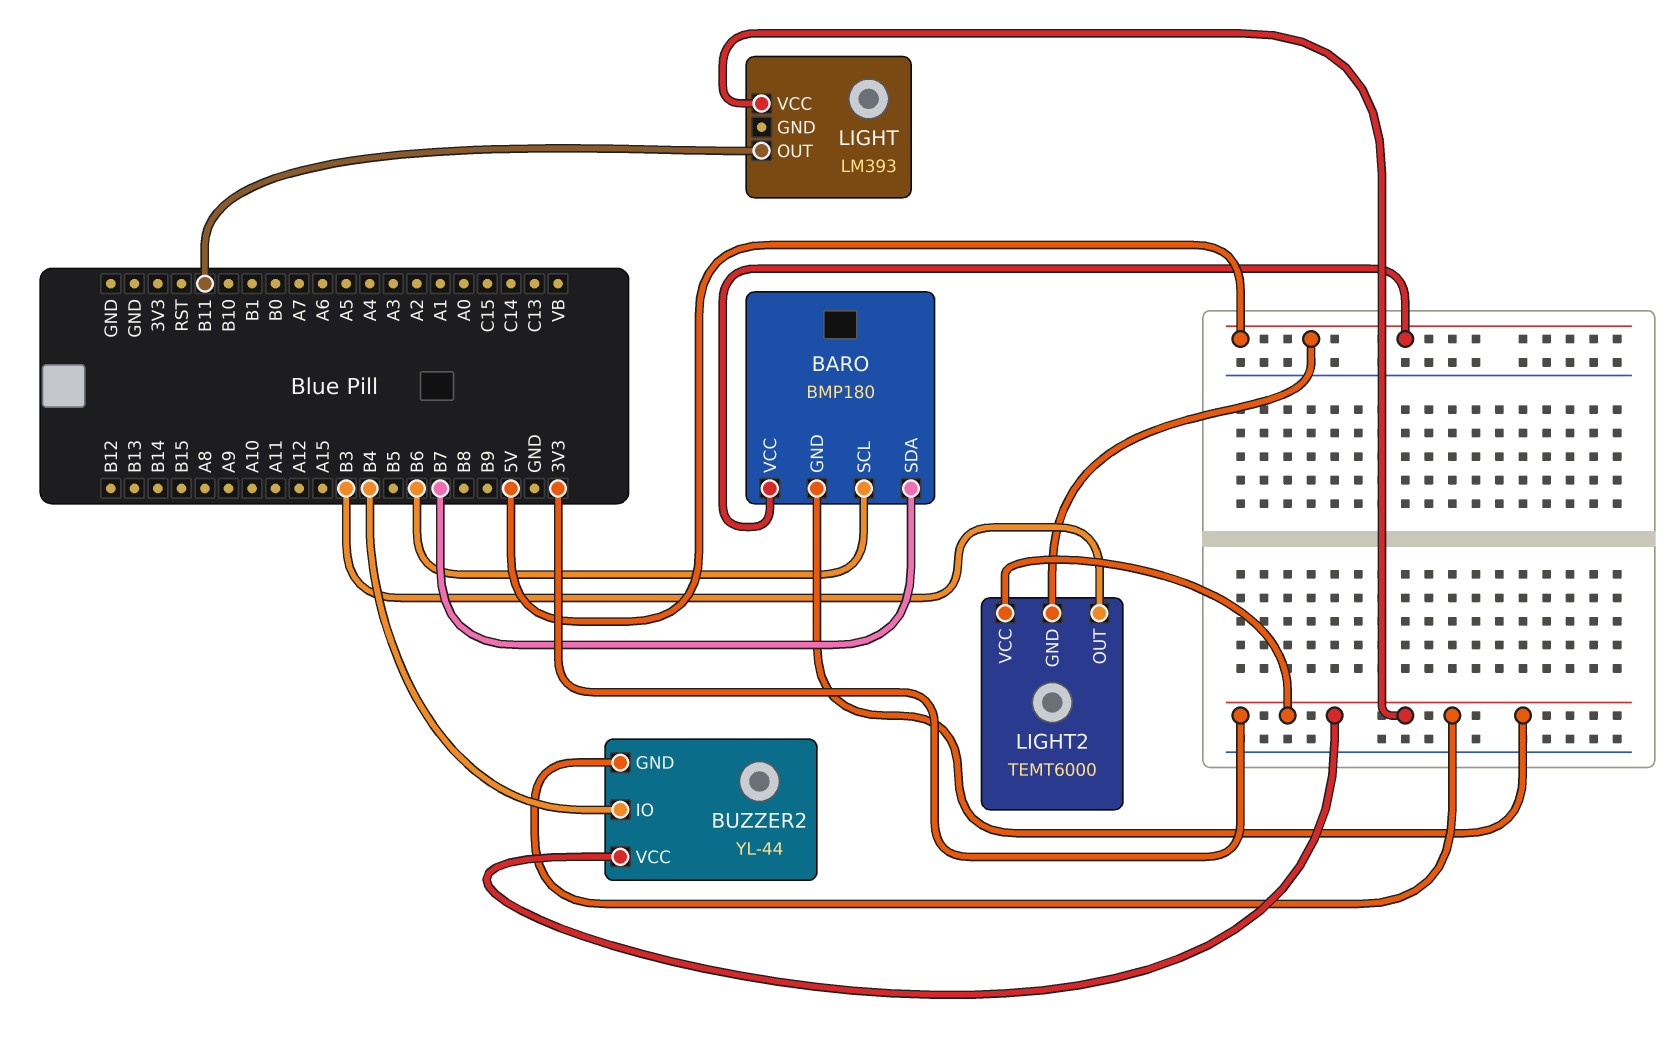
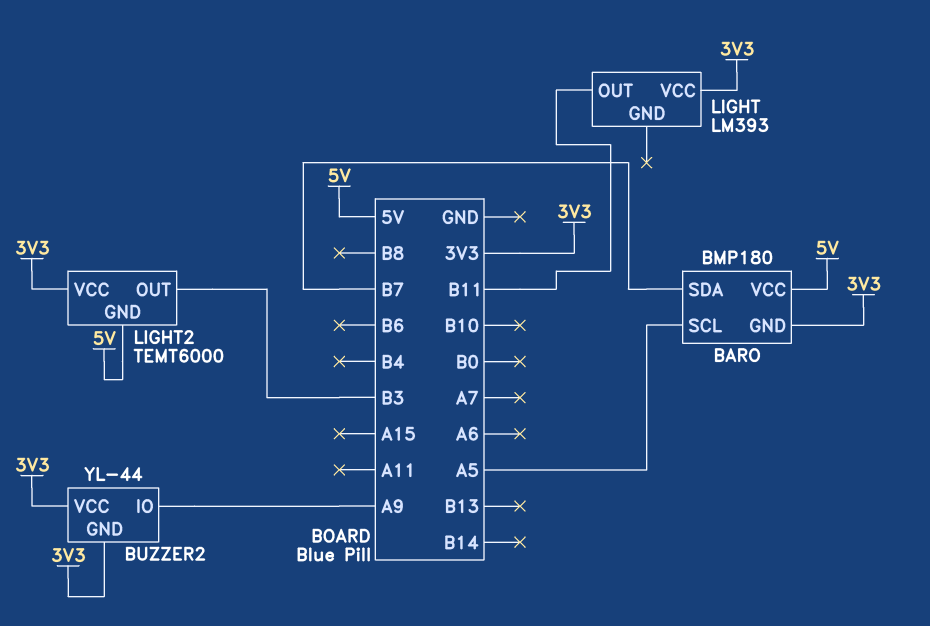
BARO pin SCL: B6 -> A5
BUZZER2 pin IO: B4 -> A9

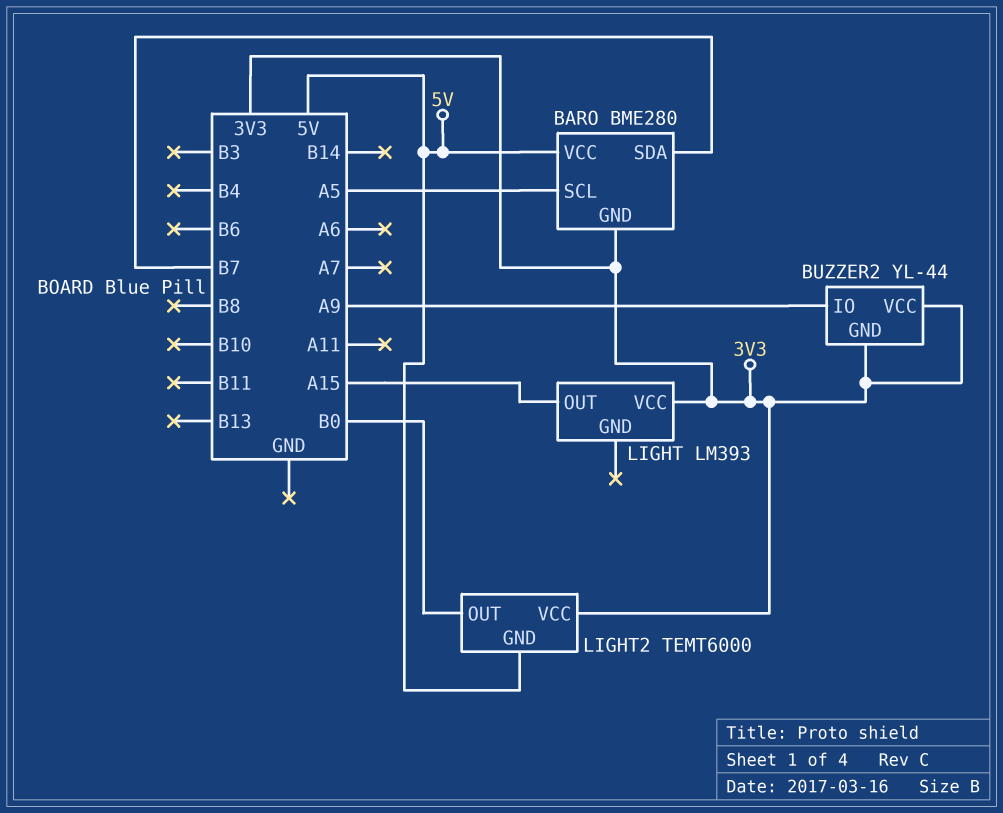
BARO: BMP180 -> BME280
LIGHT pin OUT: B11 -> A15
LIGHT2 pin OUT: B3 -> B0

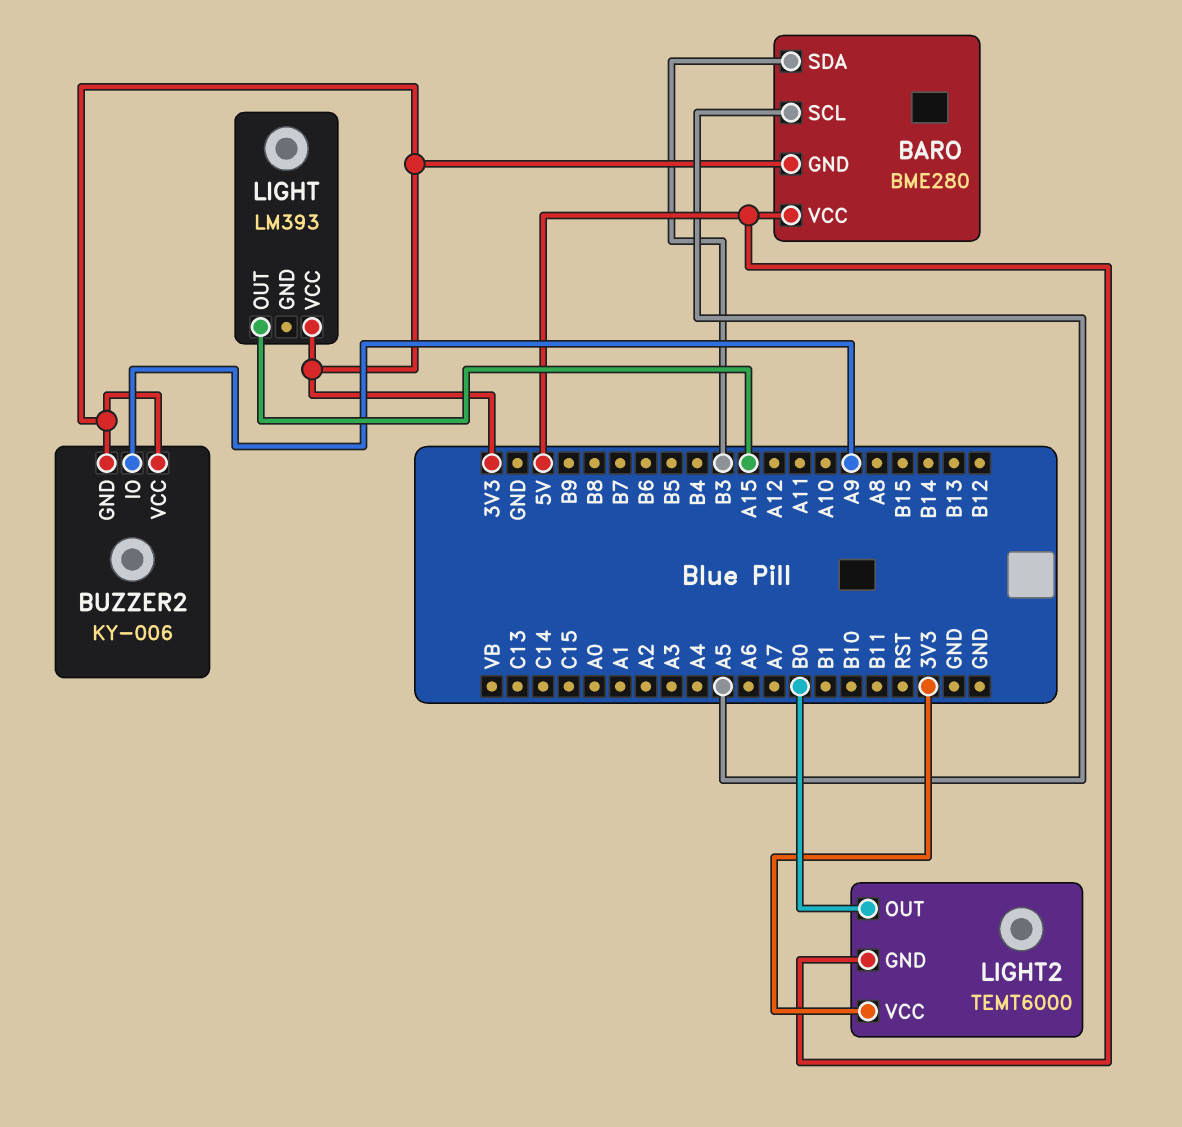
BARO pin SDA: B7 -> B3
BUZZER2: YL-44 -> KY-006

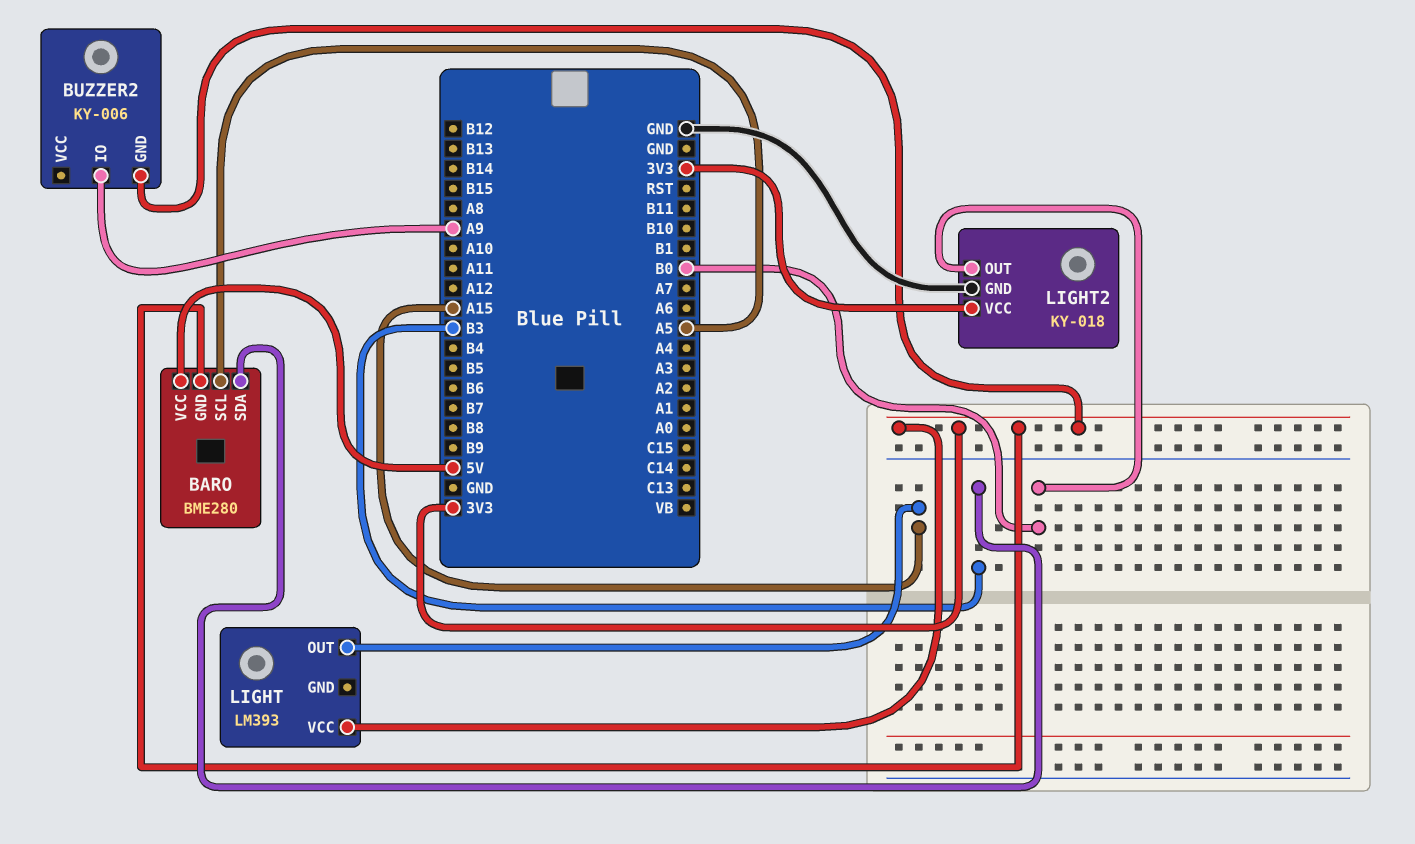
BUZZER2 pin VCC: 3V3 -> none
LIGHT2: TEMT6000 -> KY-018
LIGHT2 pin GND: 5V -> GND

